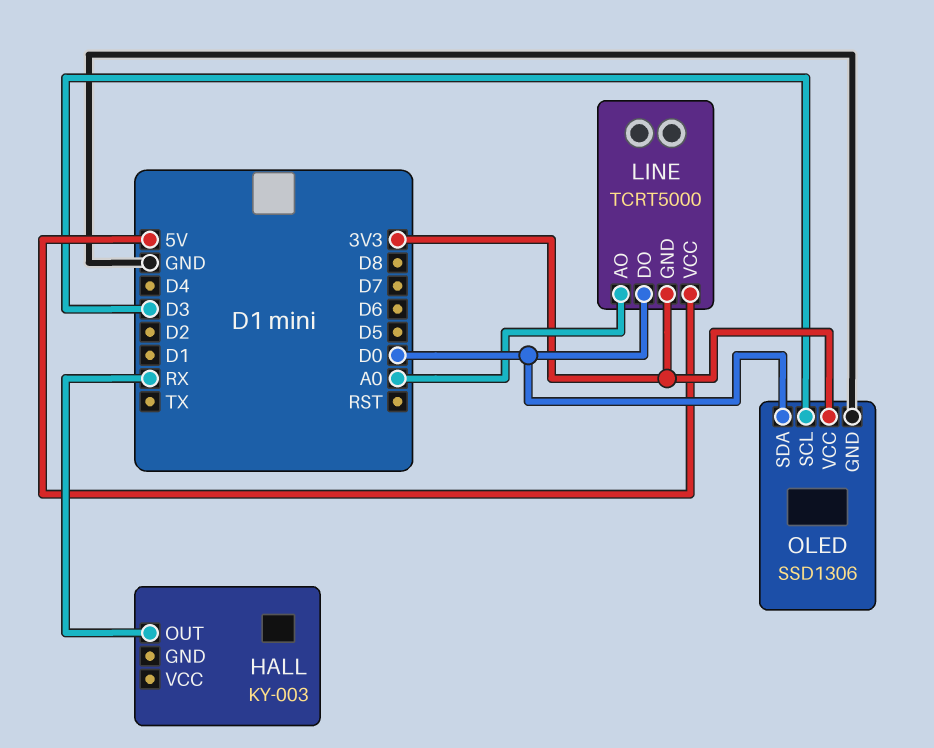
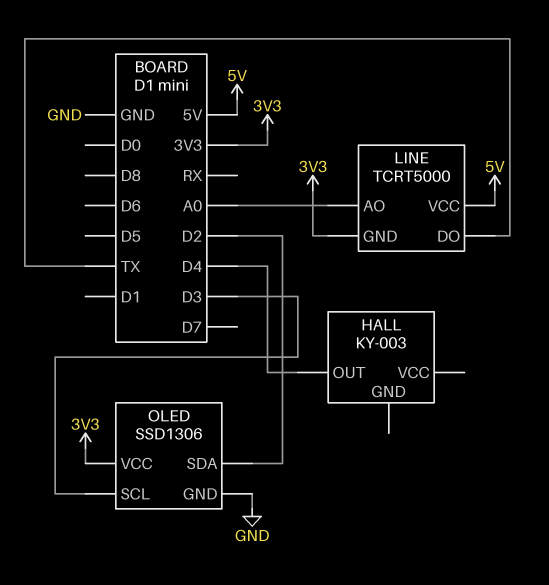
HALL pin OUT: RX -> D4
LINE pin DO: D0 -> TX
OLED pin SDA: D0 -> D2

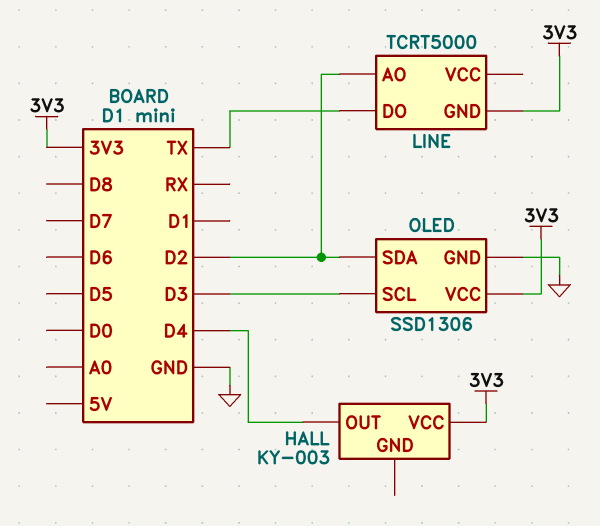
HALL pin VCC: none -> 3V3
LINE pin AO: A0 -> D2
LINE pin VCC: 5V -> none

